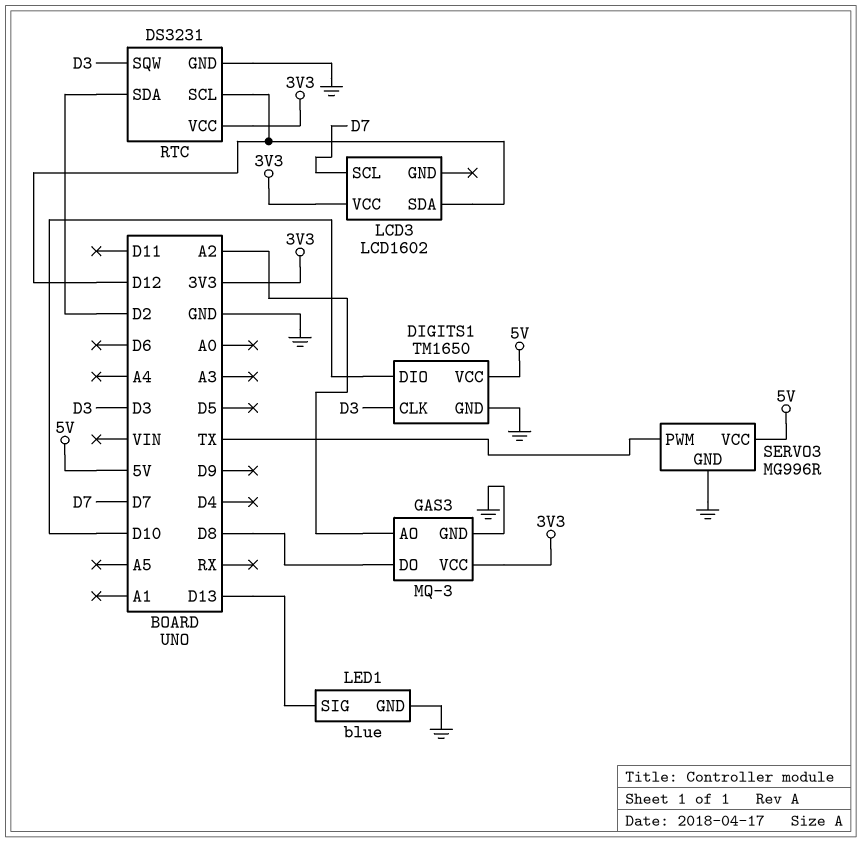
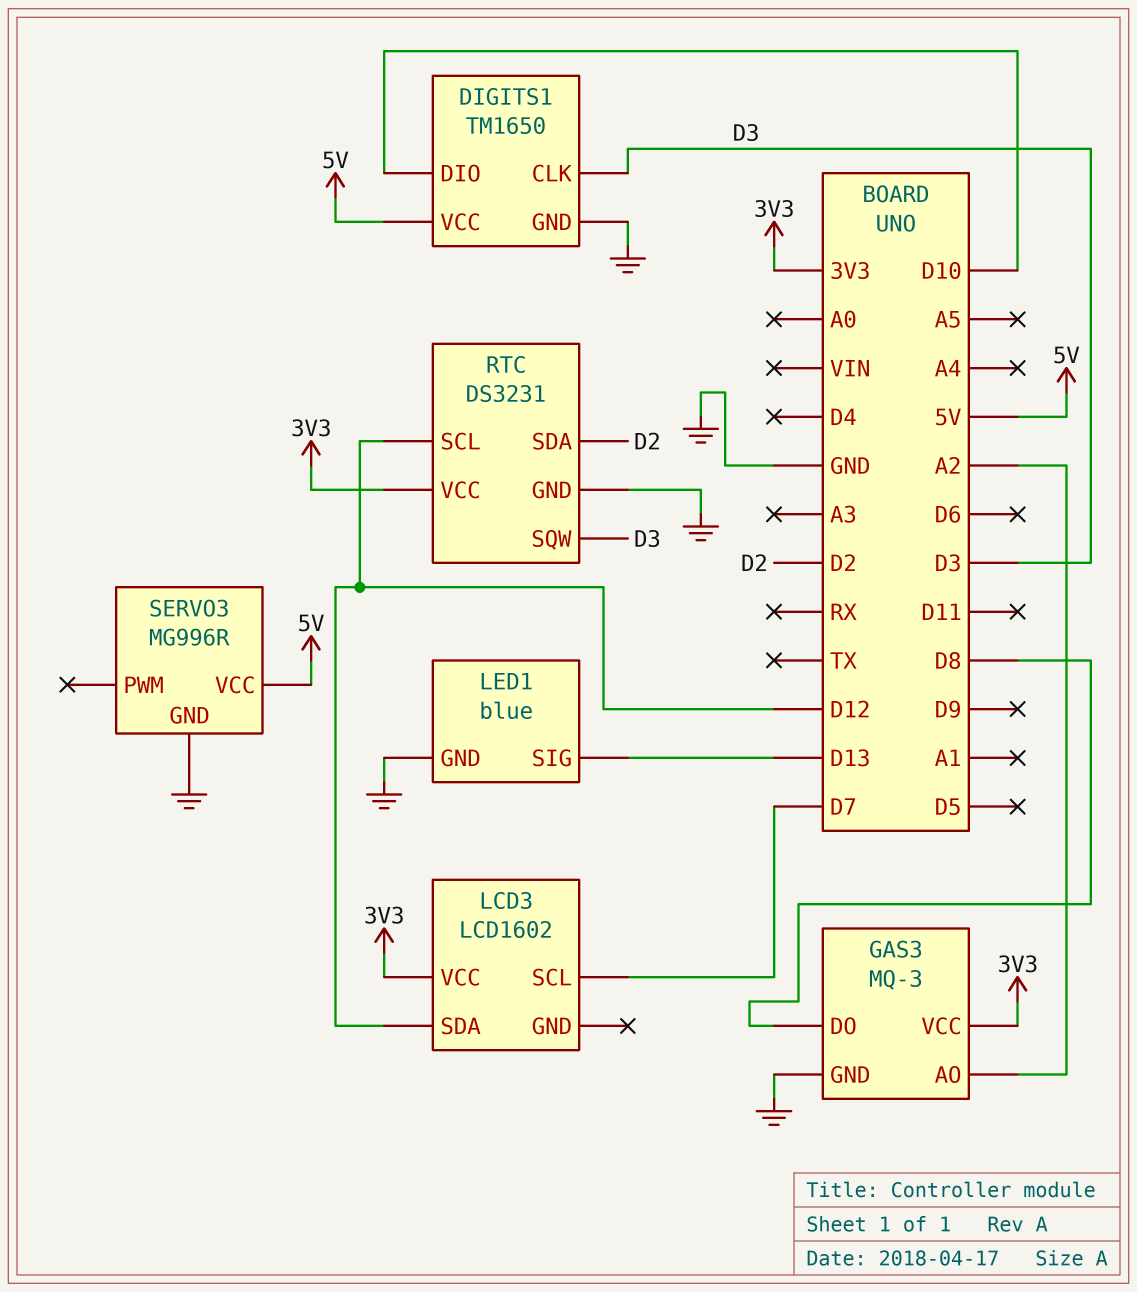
SERVO3 pin PWM: TX -> none

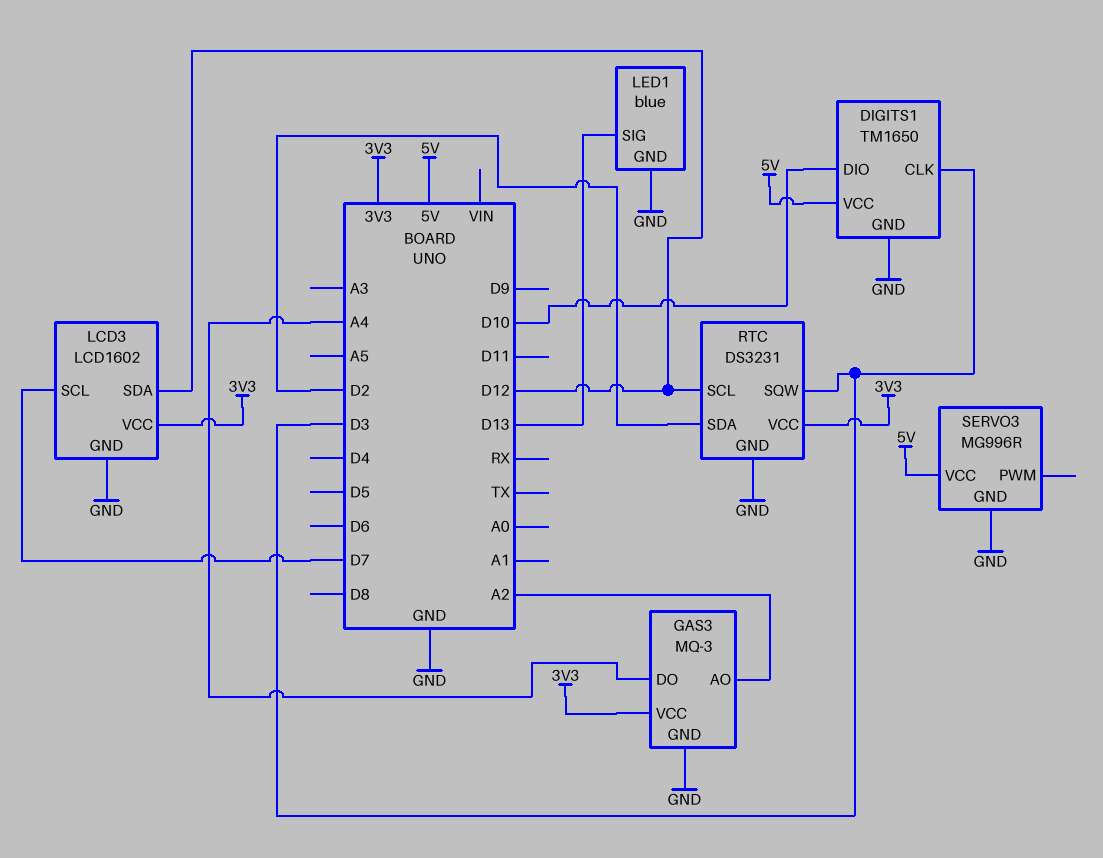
GAS3 pin DO: D8 -> A4
LCD3 pin GND: none -> GND

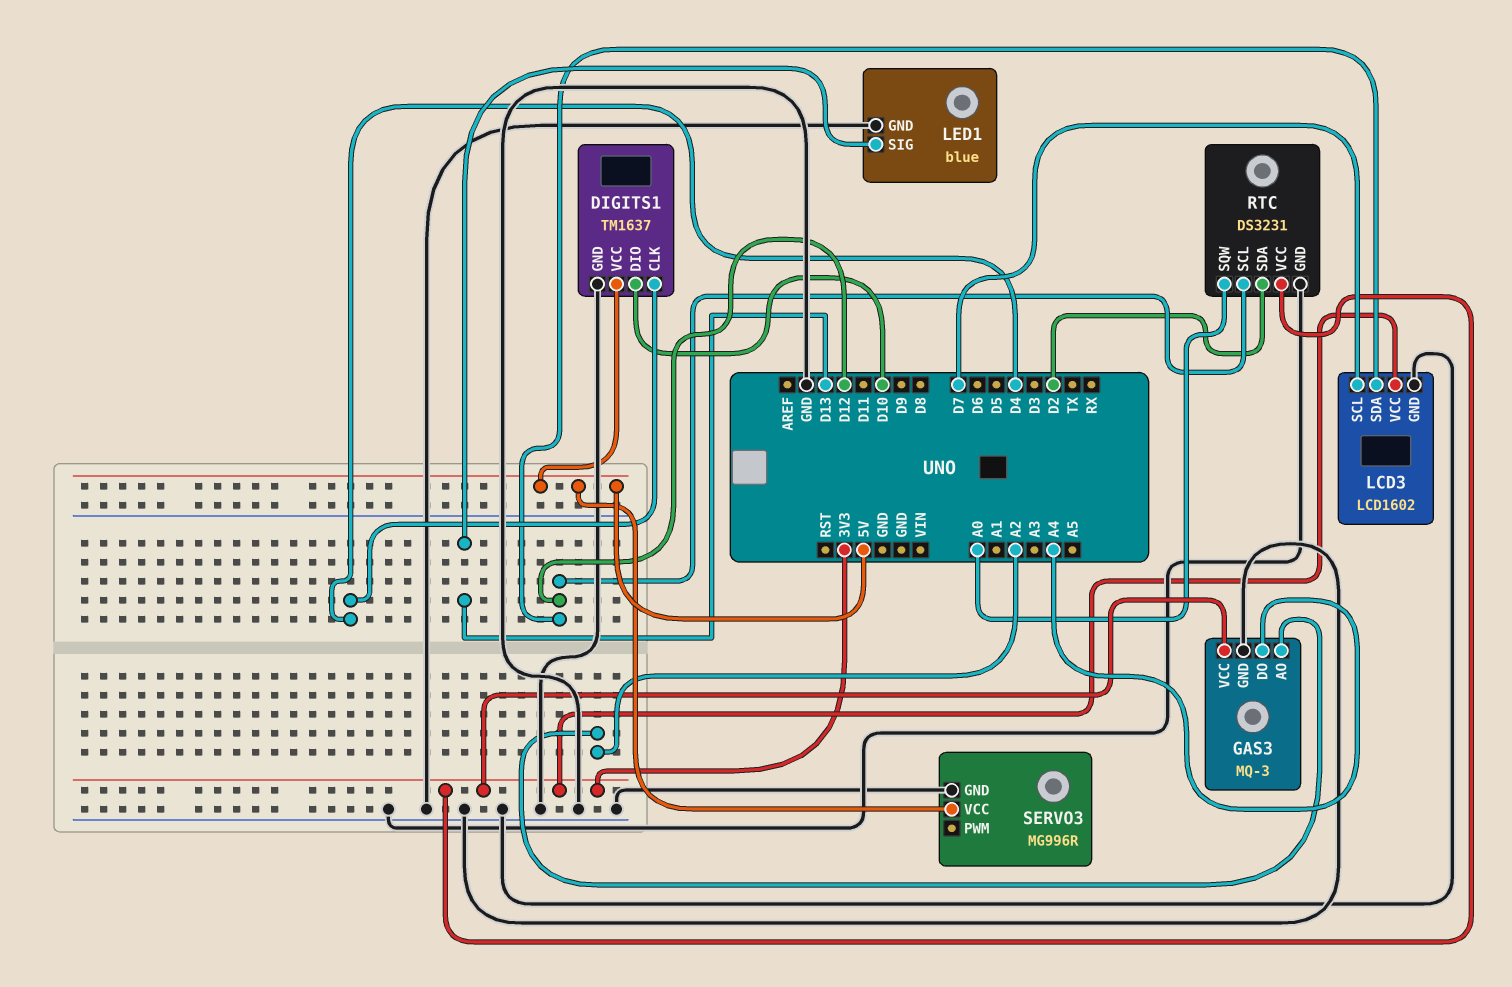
DIGITS1: TM1650 -> TM1637
DIGITS1 pin CLK: D3 -> D4
RTC pin SQW: D3 -> A0

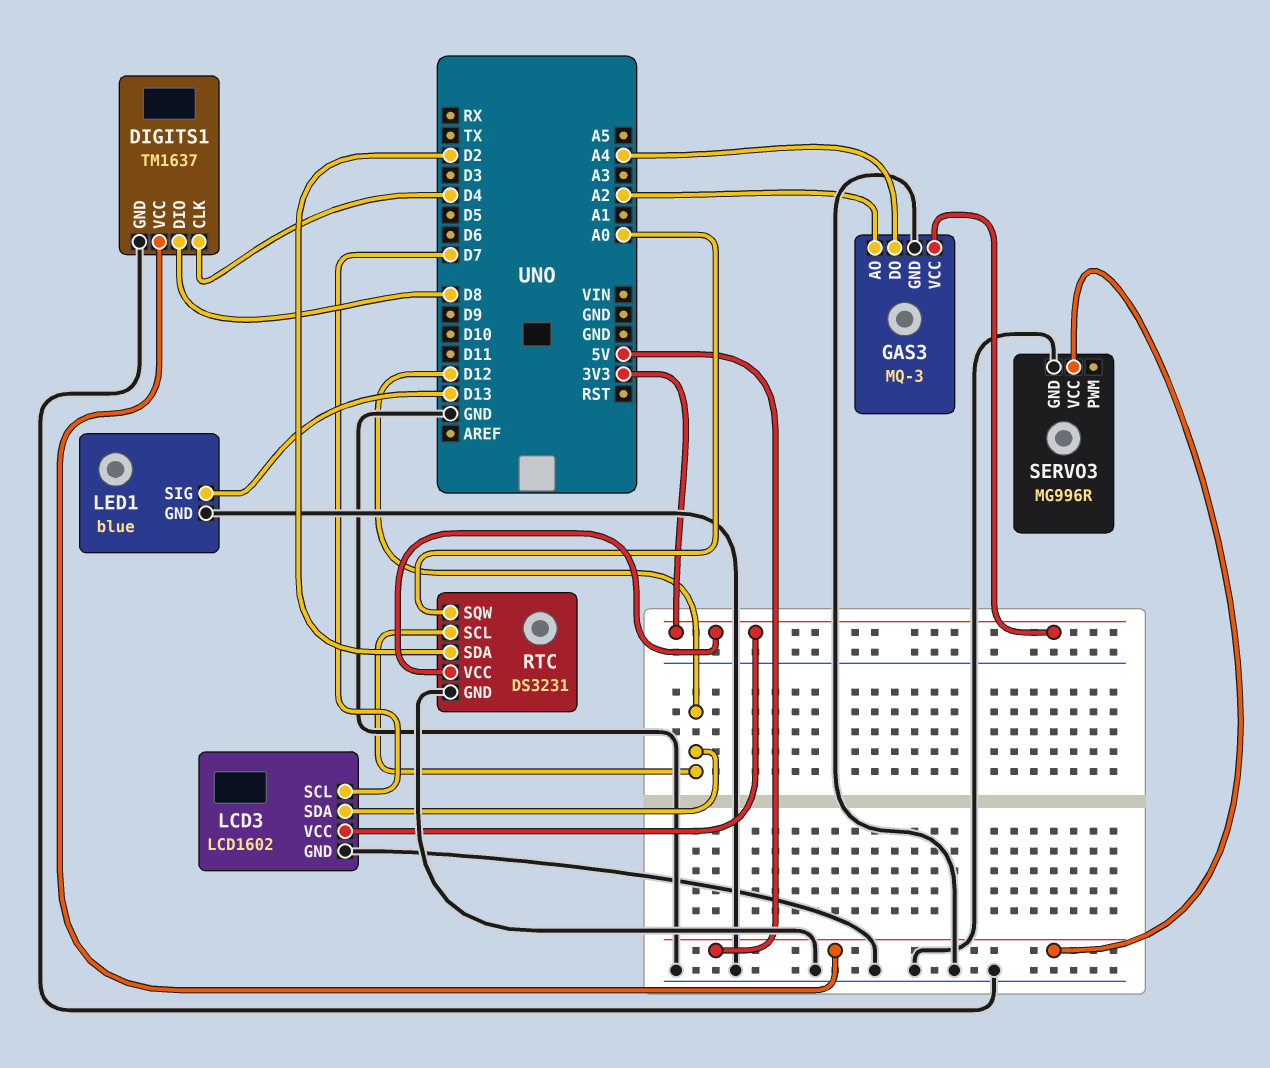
DIGITS1 pin DIO: D10 -> D8

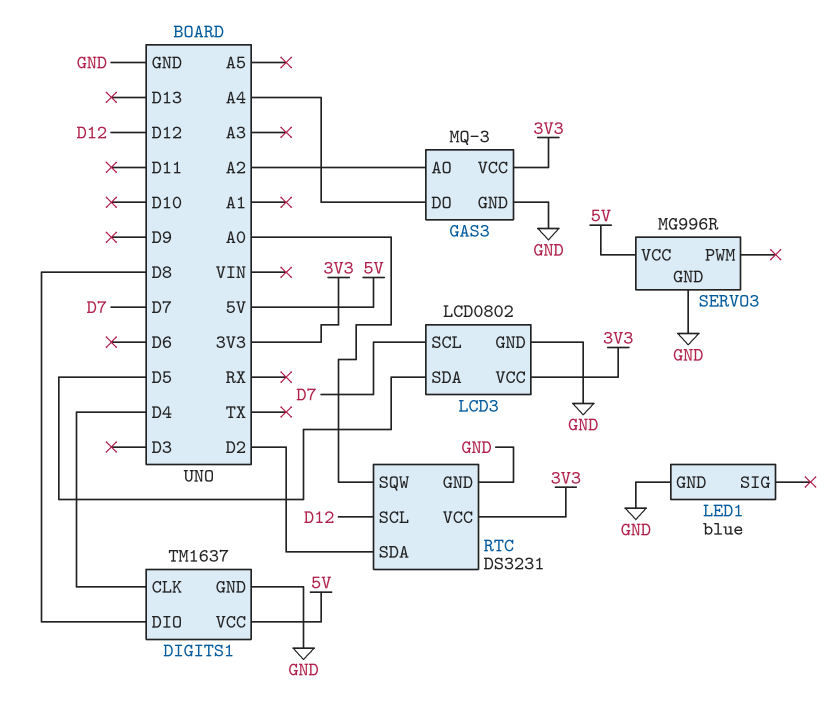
LCD3: LCD1602 -> LCD0802
LCD3 pin SDA: D12 -> D5
LED1 pin SIG: D13 -> none

